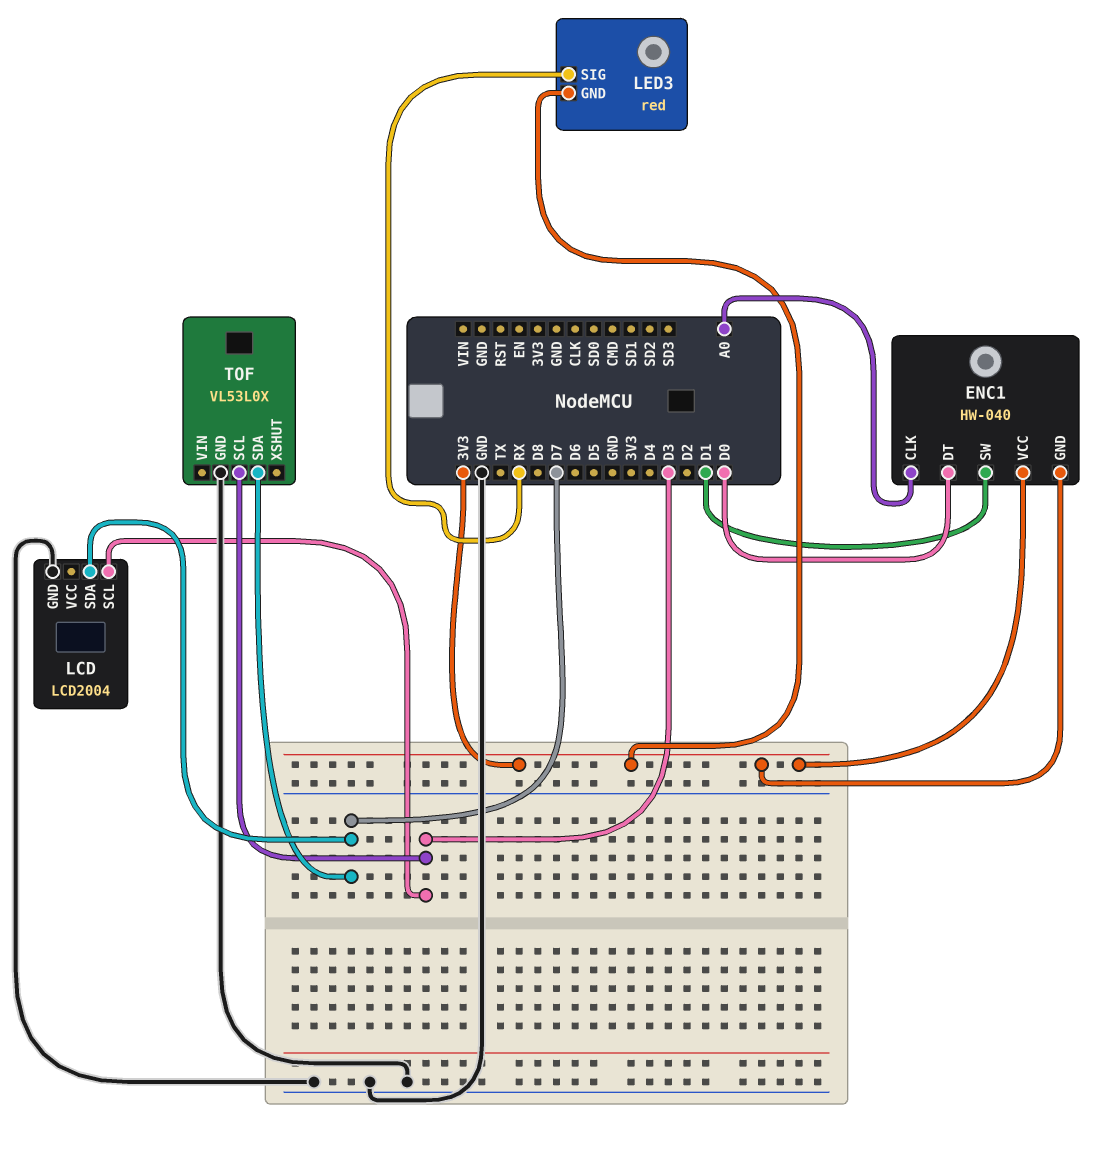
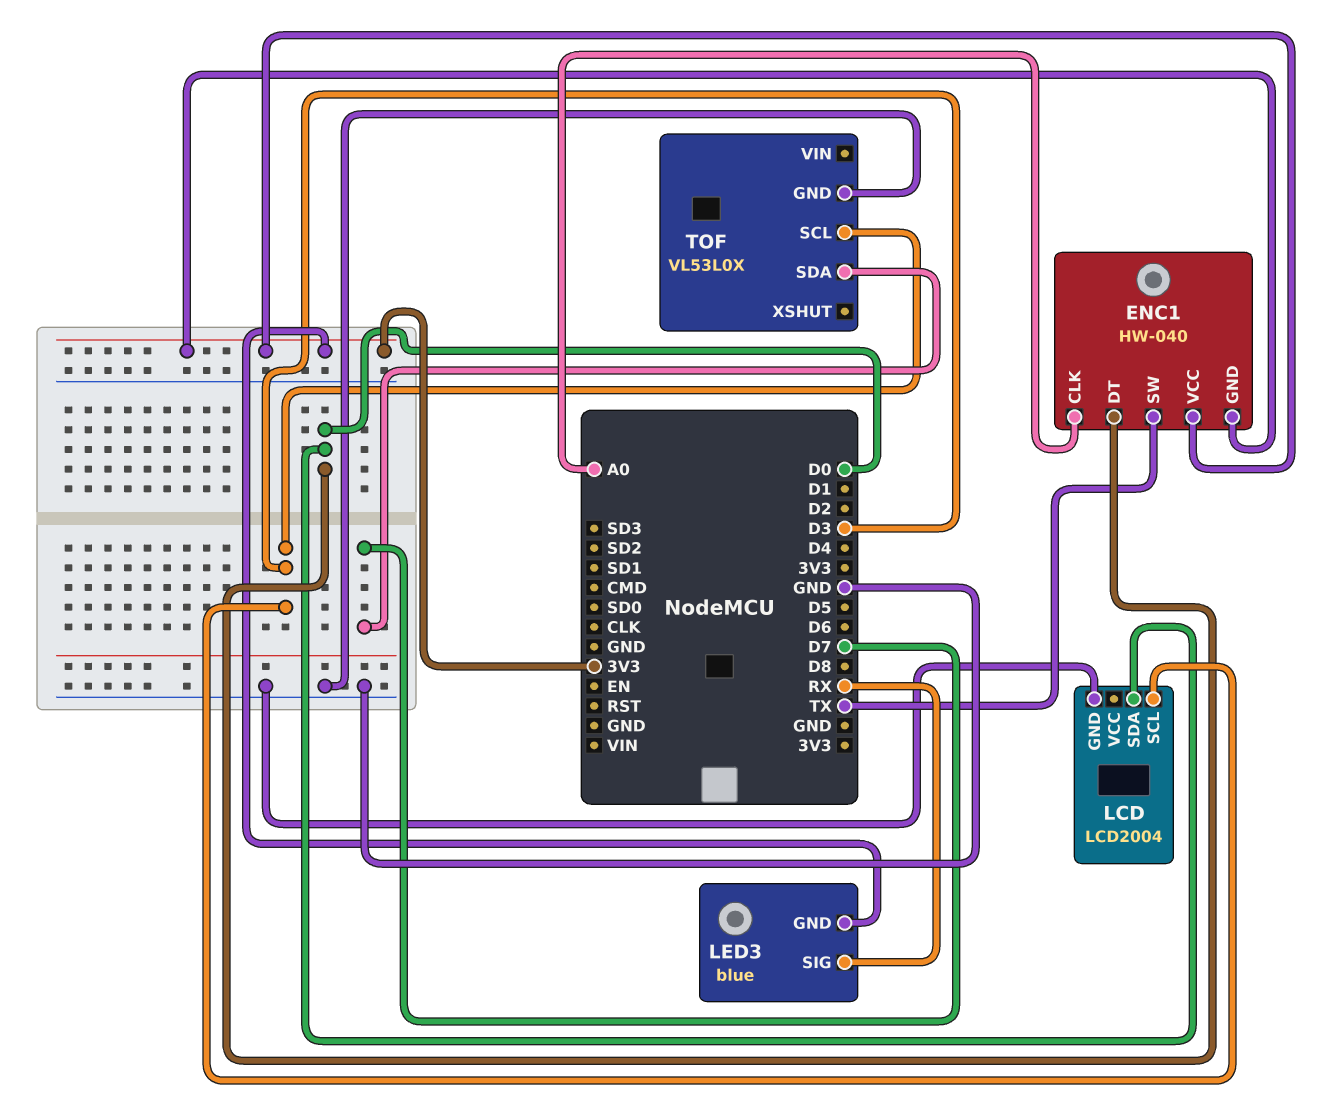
ENC1 pin SW: D1 -> TX
LCD pin SDA: D7 -> D0
LED3: red -> blue

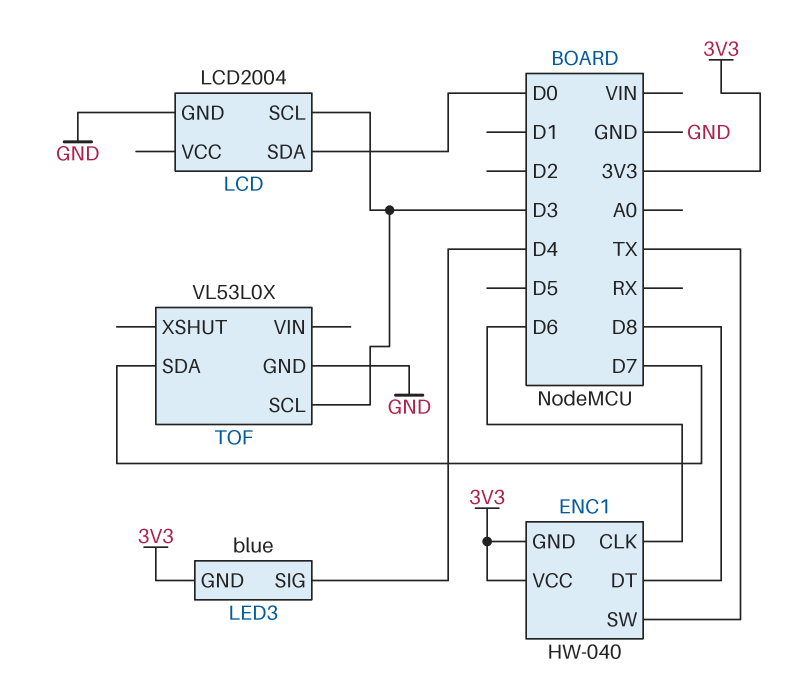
ENC1 pin CLK: A0 -> D6
ENC1 pin DT: D0 -> D8
LED3 pin SIG: RX -> D4

